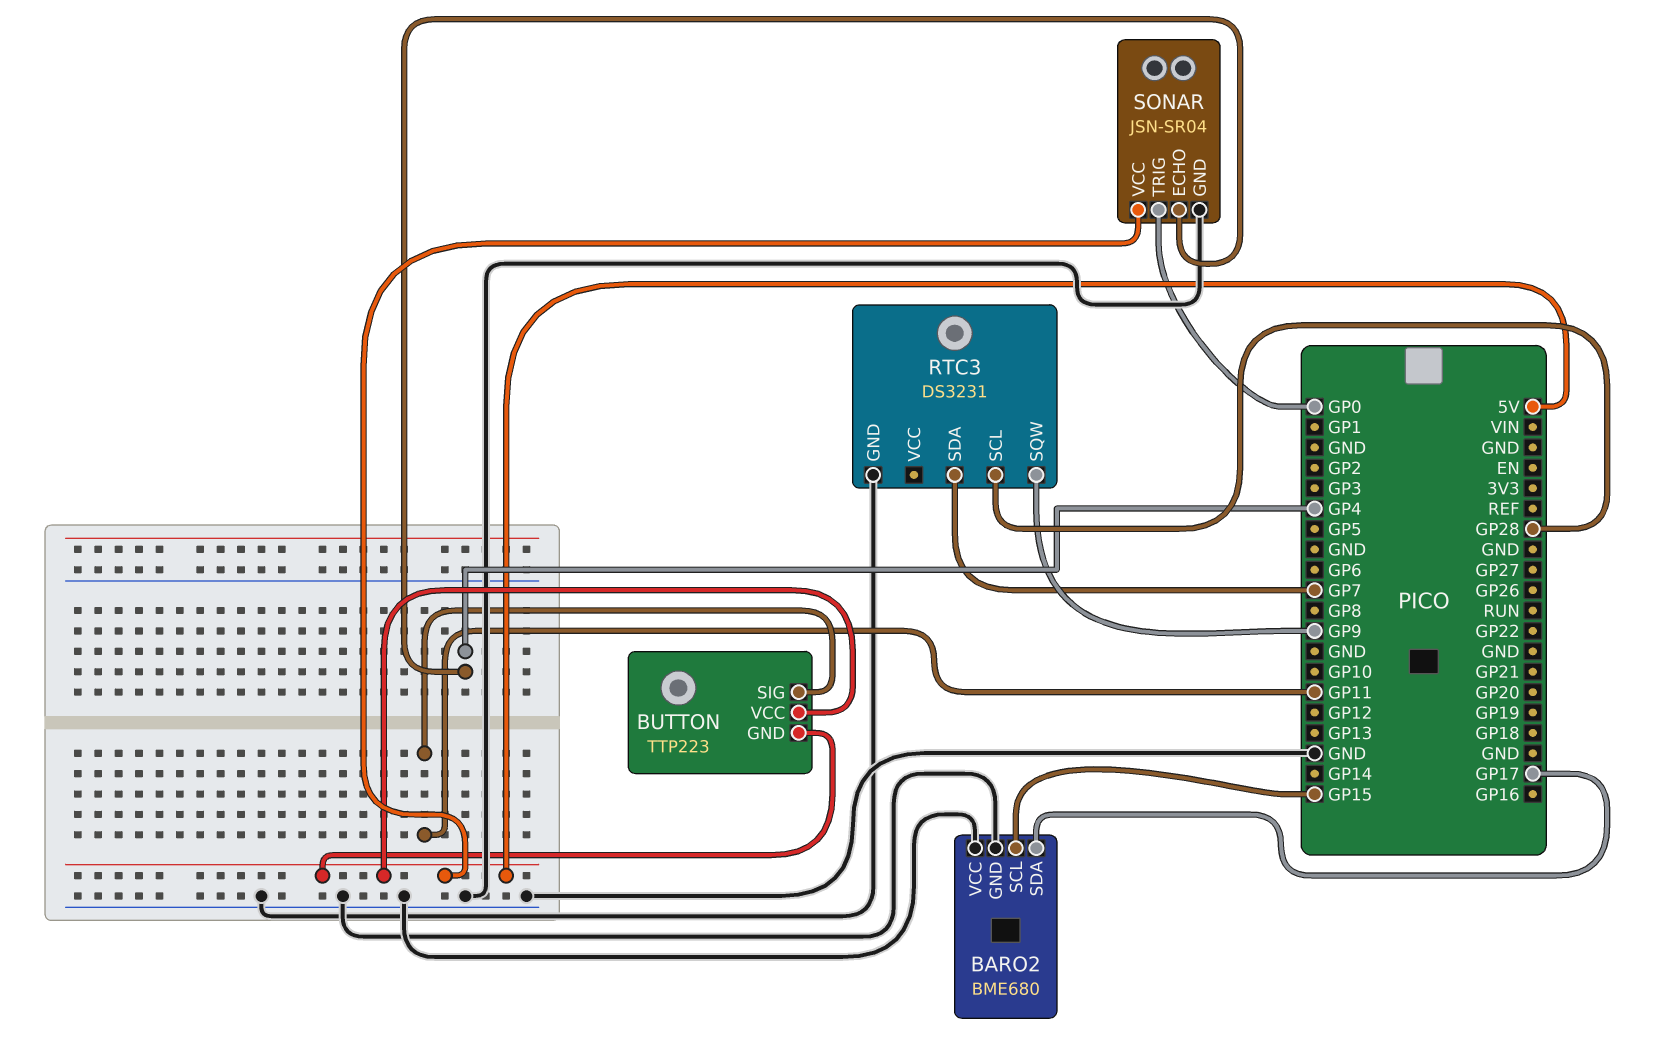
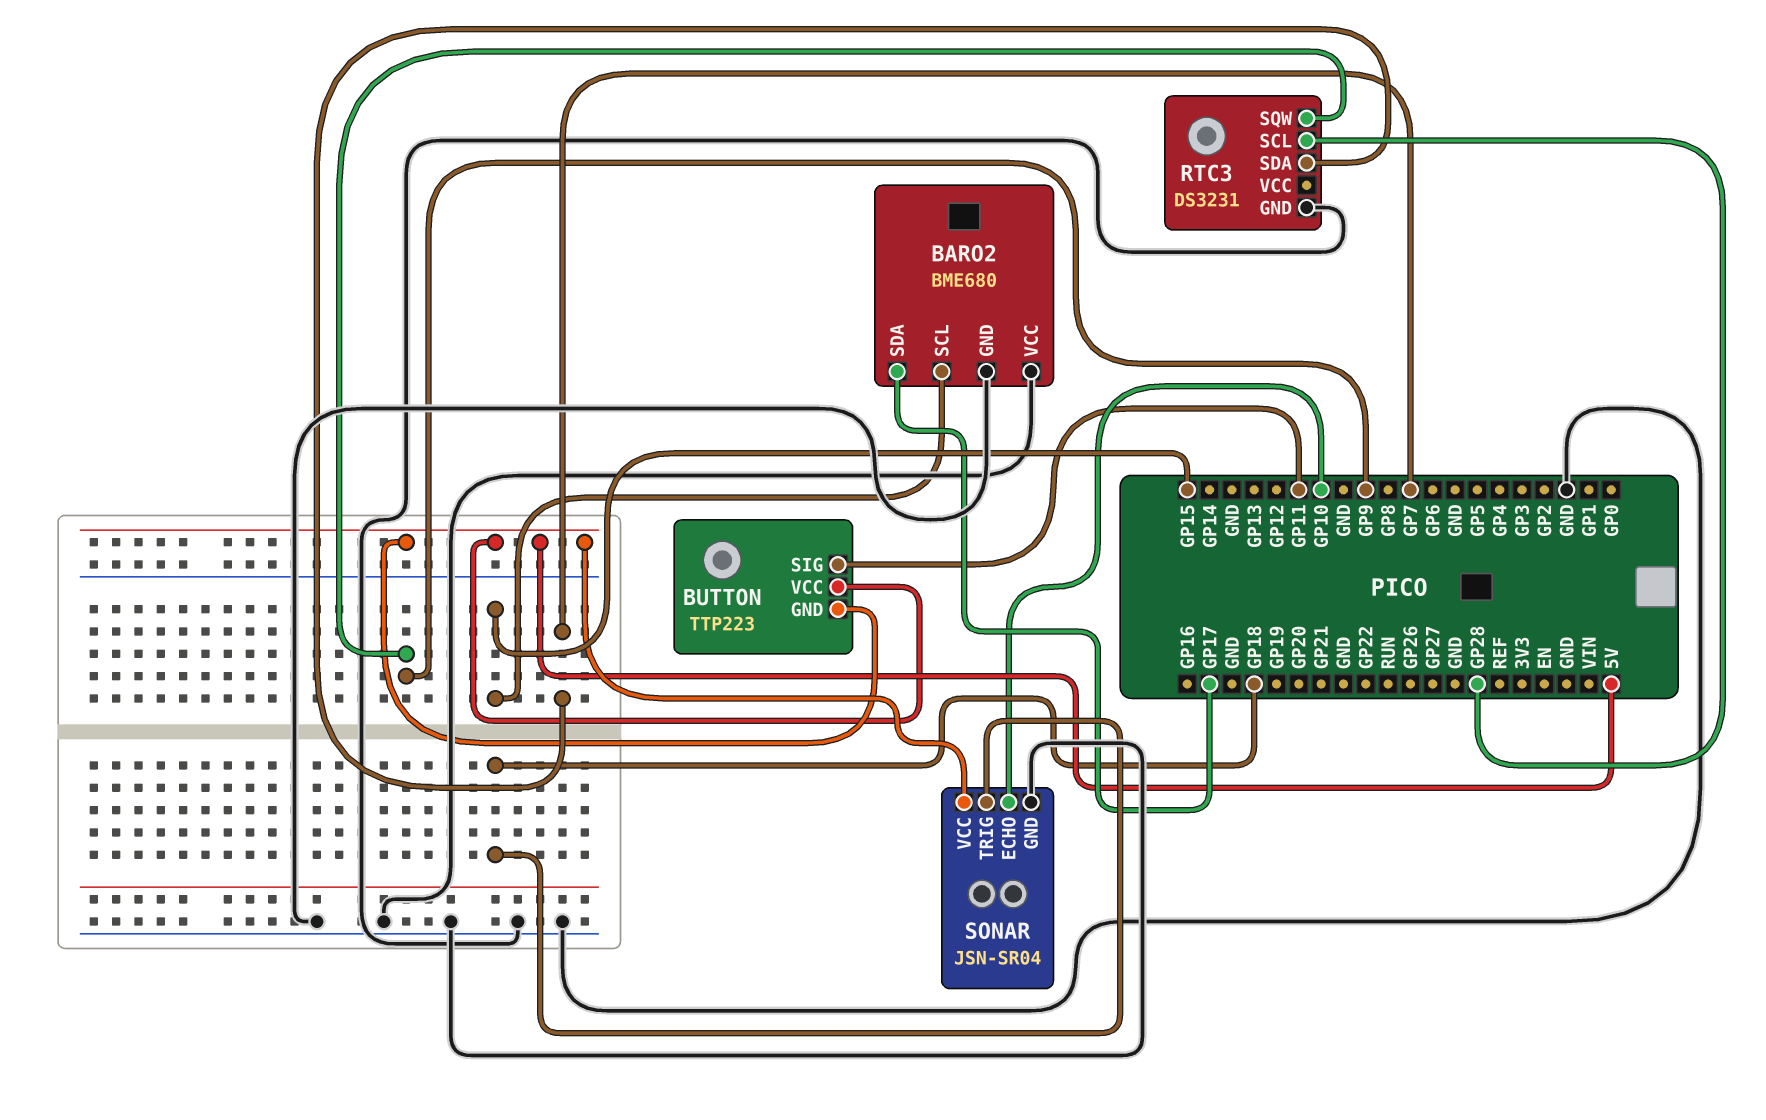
SONAR pin ECHO: GP4 -> GP10
SONAR pin TRIG: GP0 -> GP18

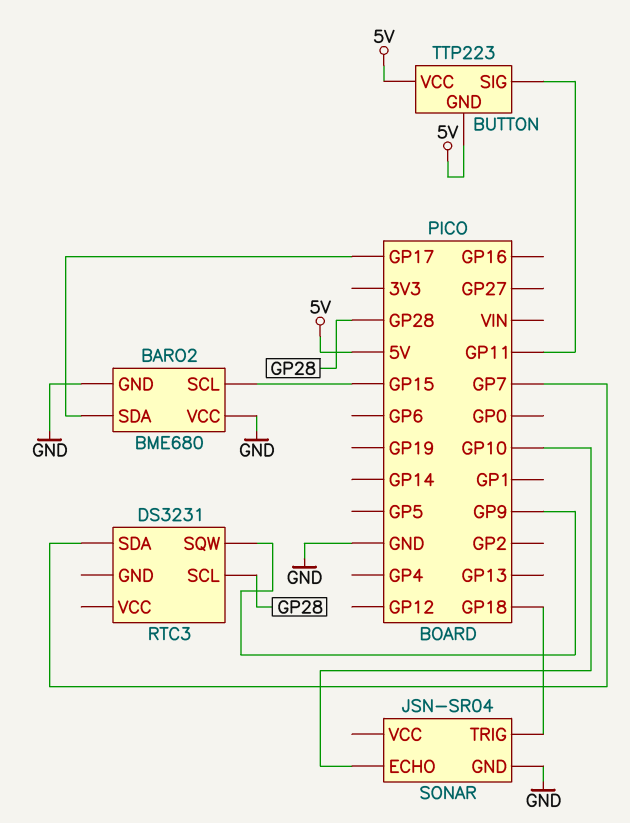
RTC3 pin GND: GND -> none
SONAR pin VCC: 5V -> none

